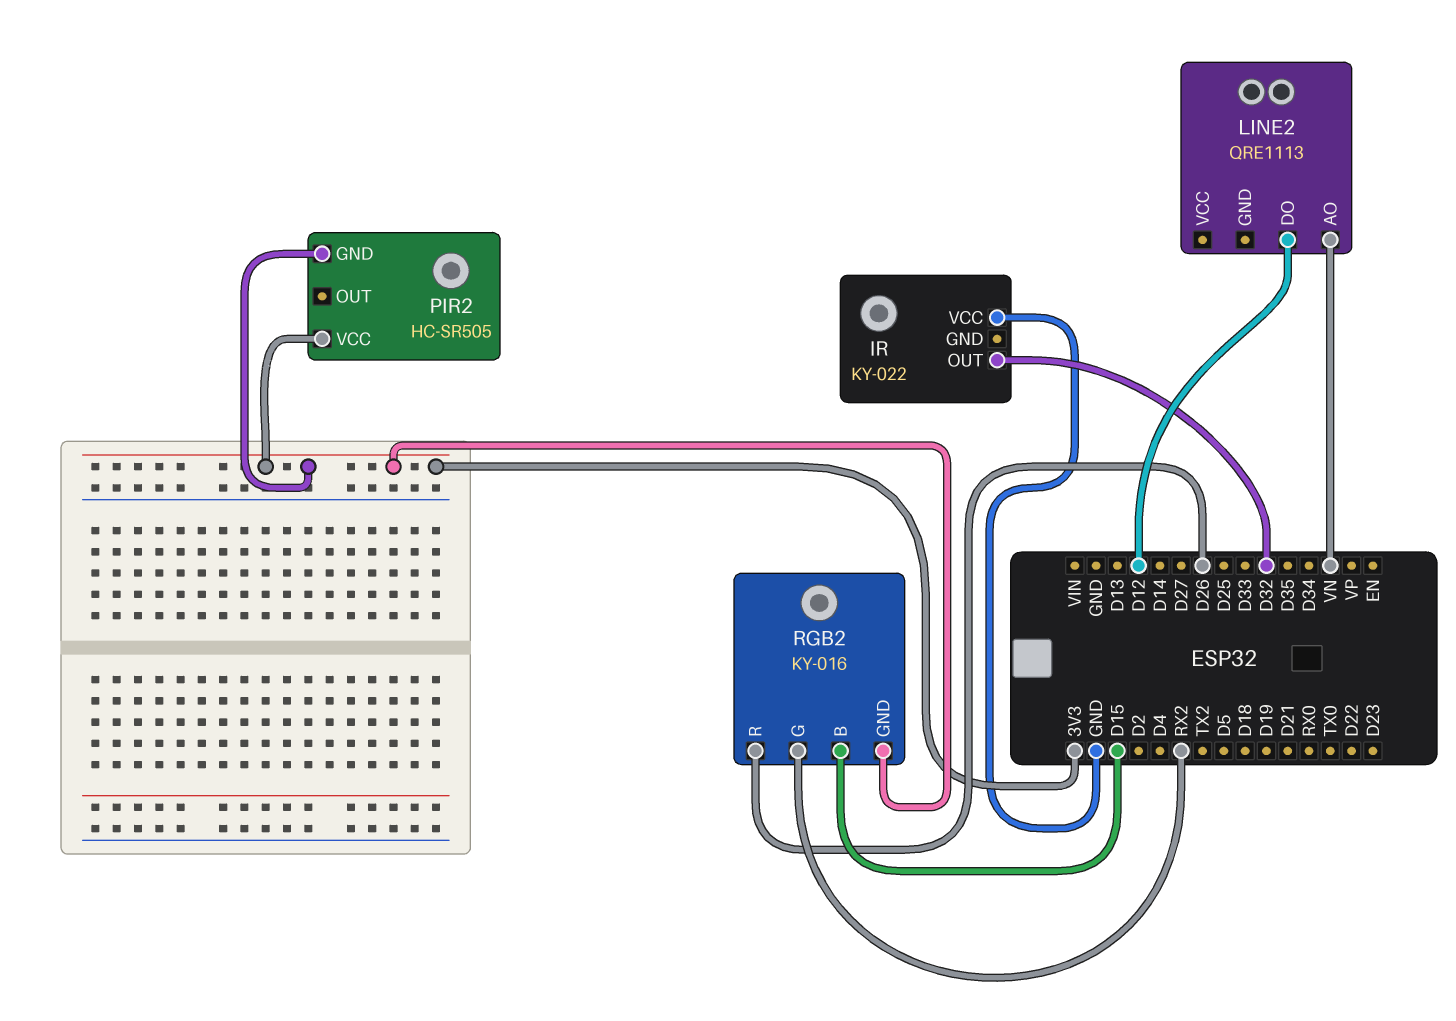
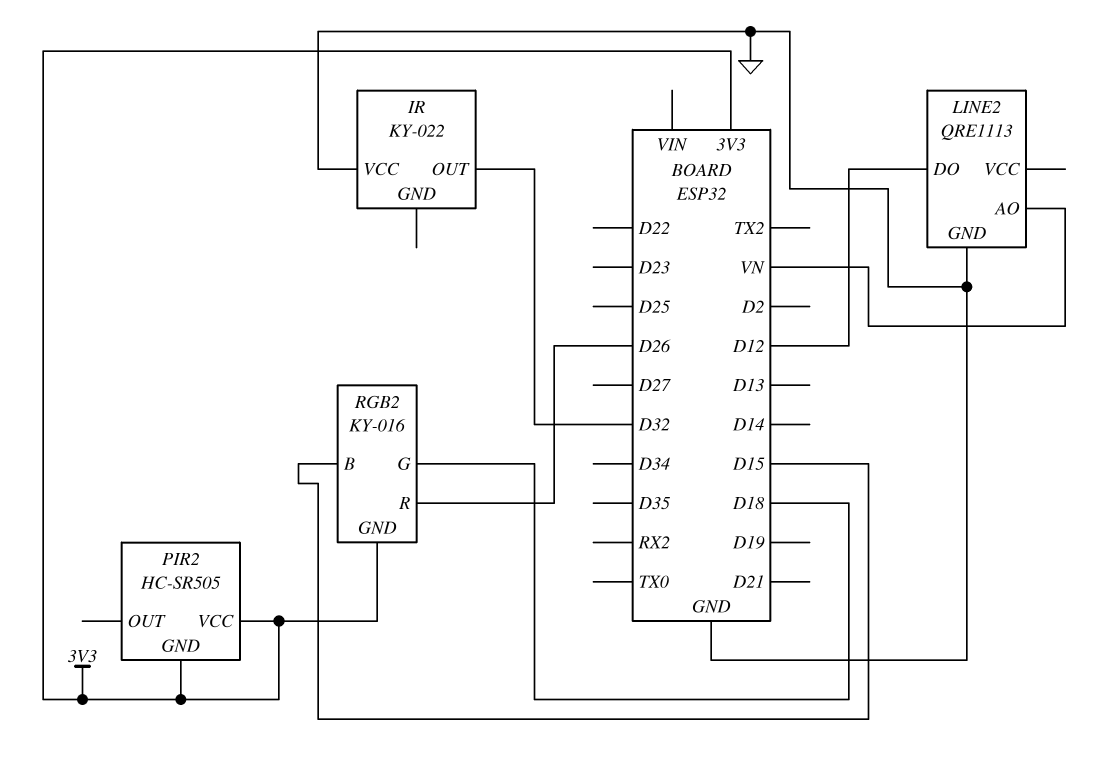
LINE2 pin GND: none -> GND
RGB2 pin G: RX2 -> D18

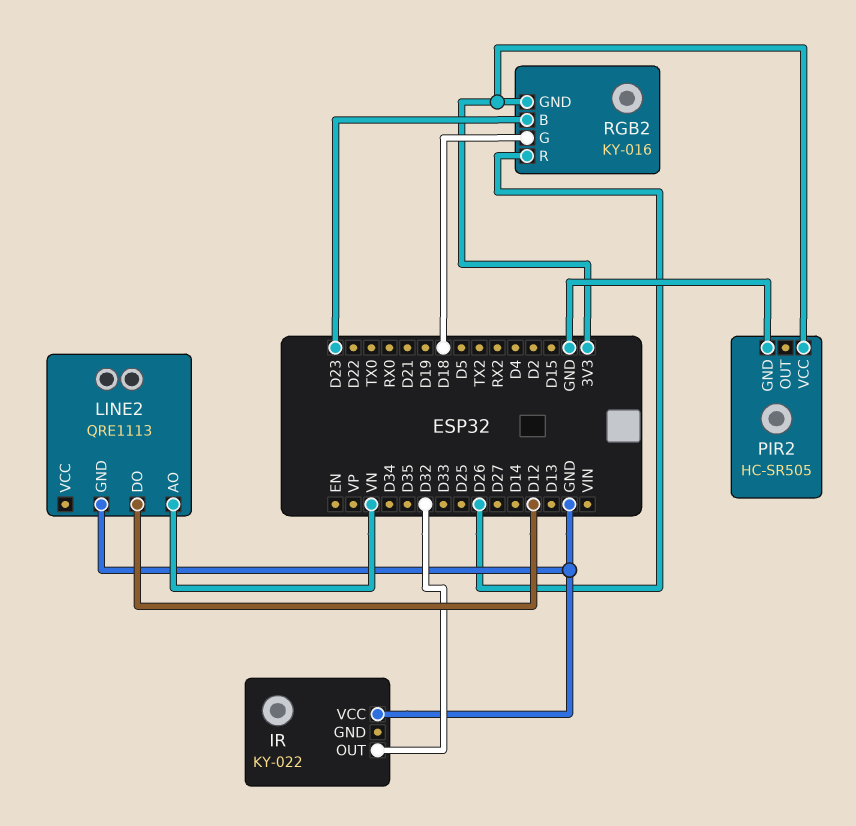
PIR2 pin GND: 3V3 -> GND
RGB2 pin B: D15 -> D23

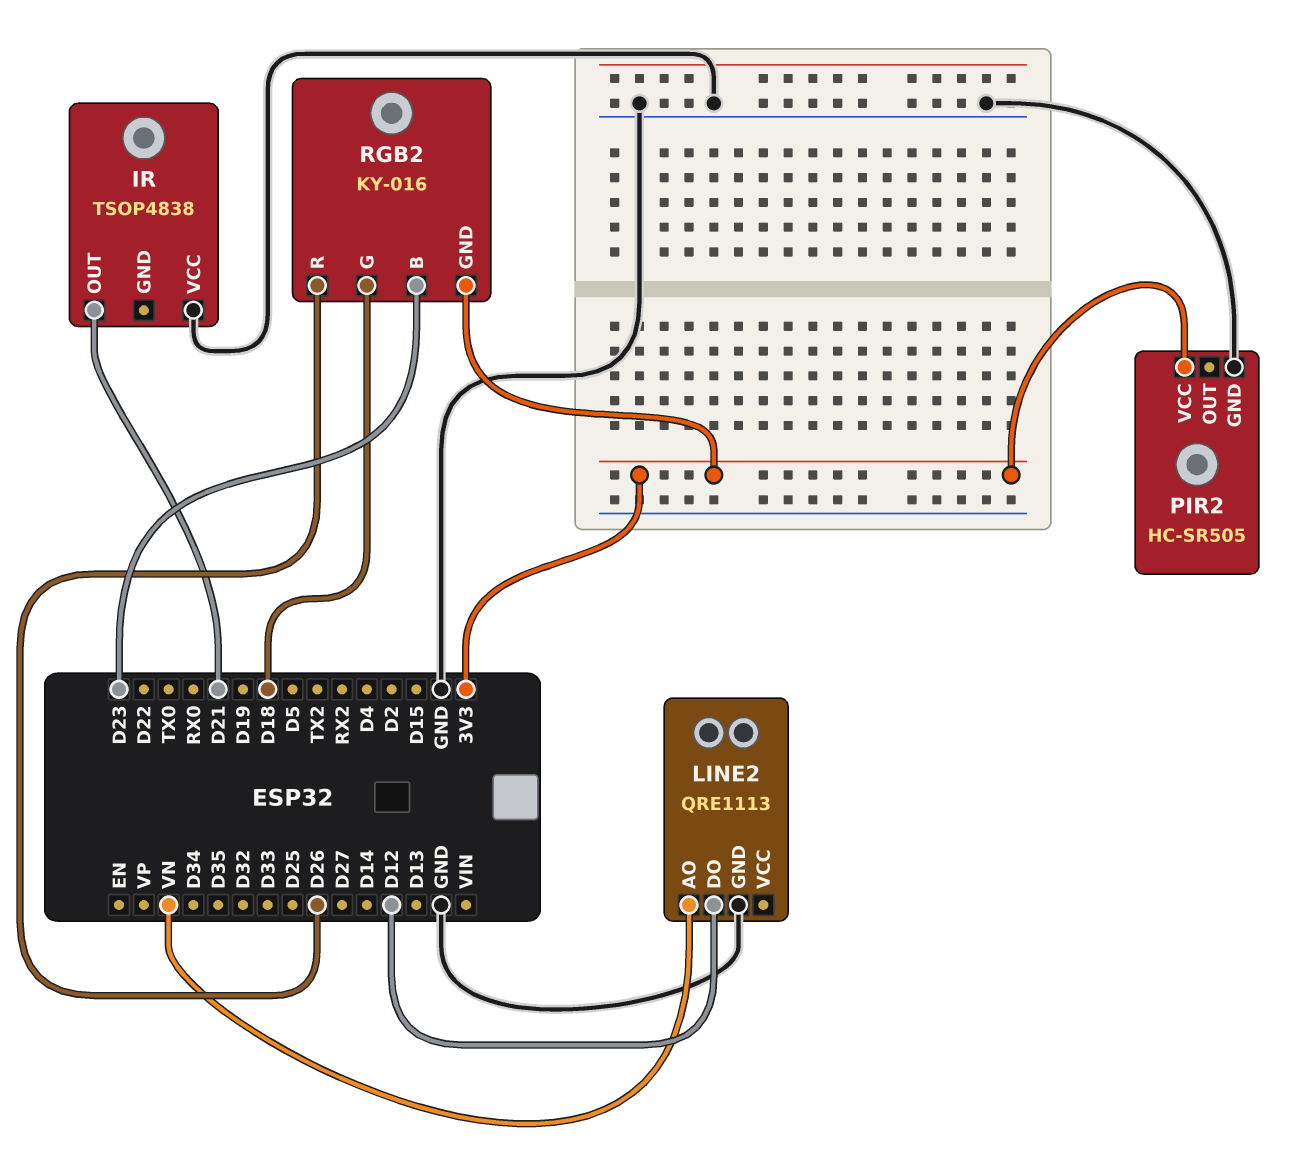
IR: KY-022 -> TSOP4838
IR pin OUT: D32 -> D21

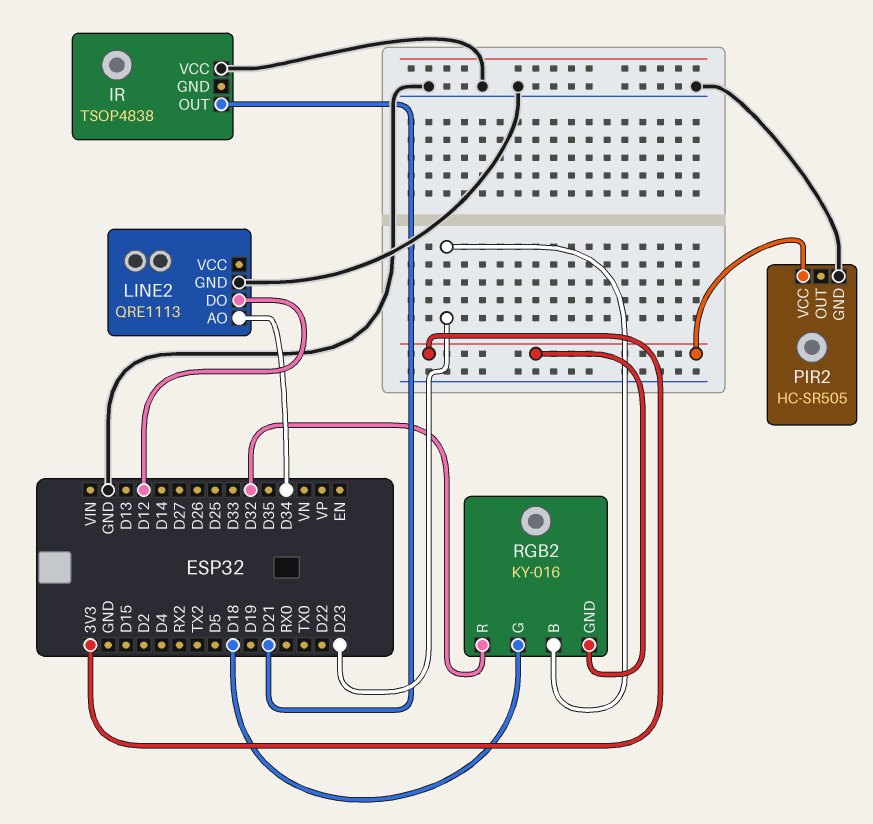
LINE2 pin AO: VN -> D34
RGB2 pin R: D26 -> D32

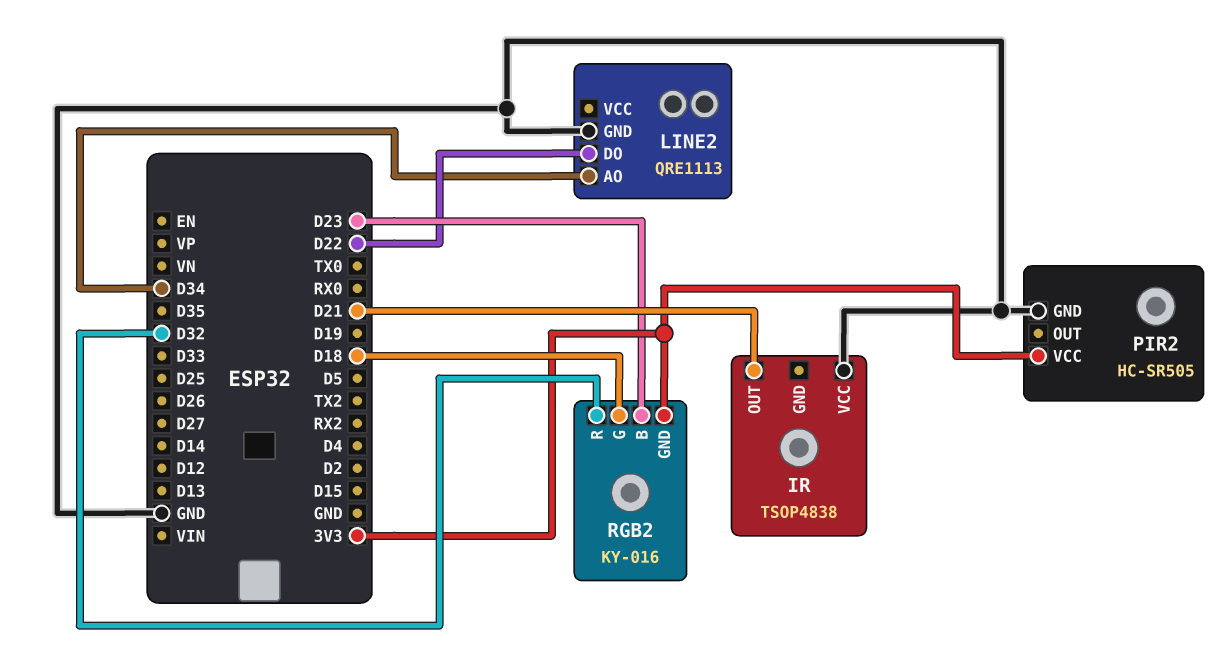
LINE2 pin DO: D12 -> D22

